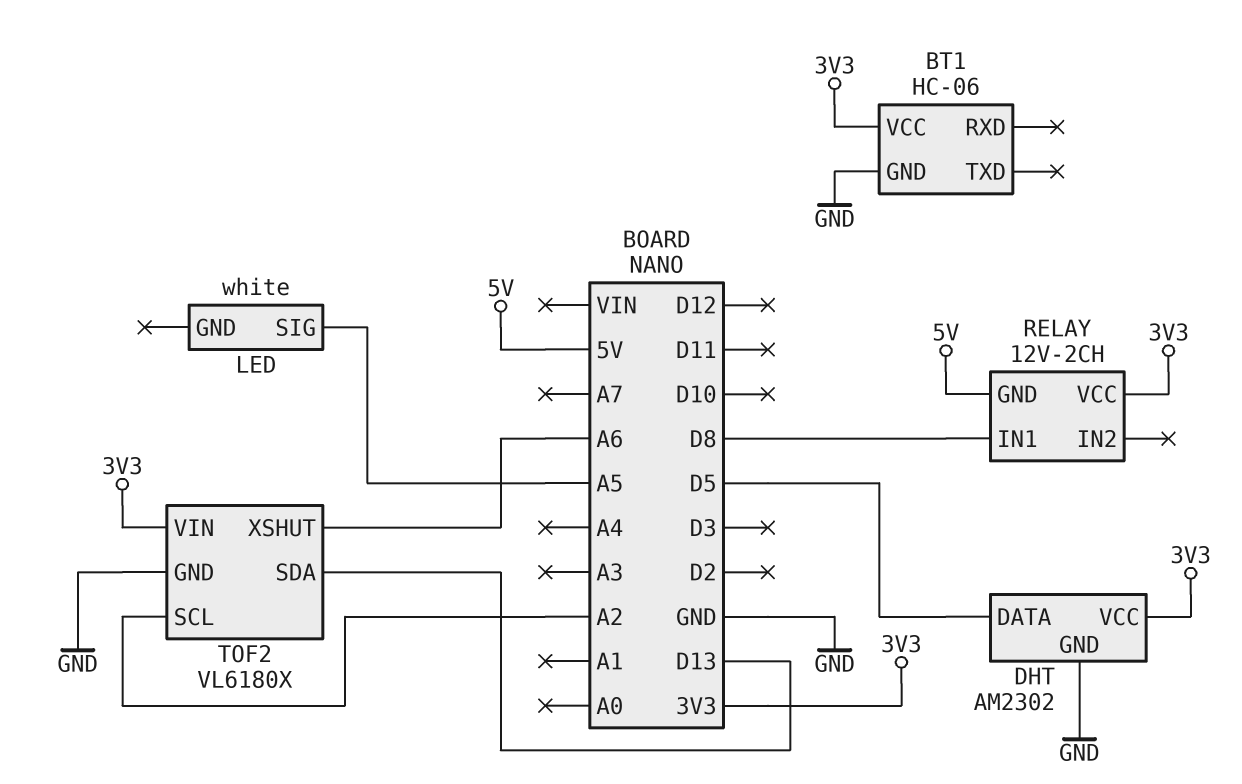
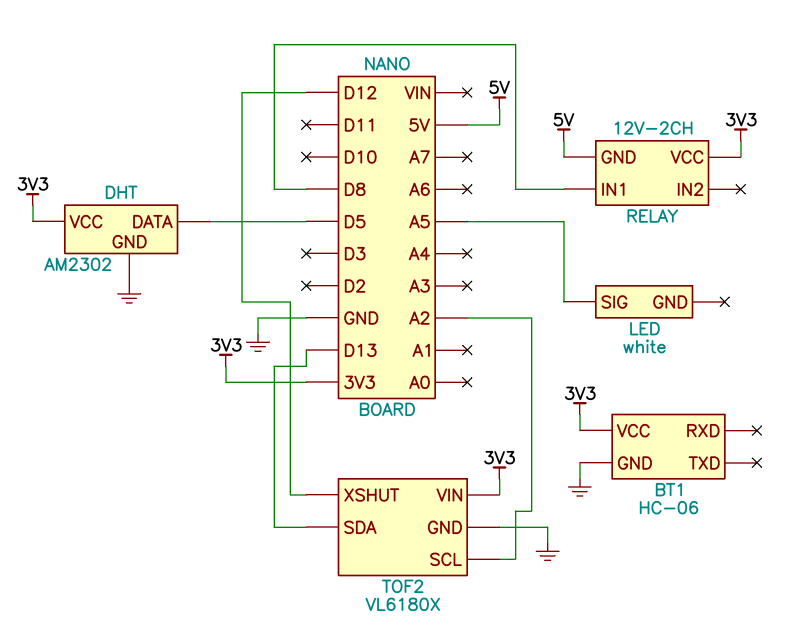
TOF2 pin XSHUT: A6 -> D12

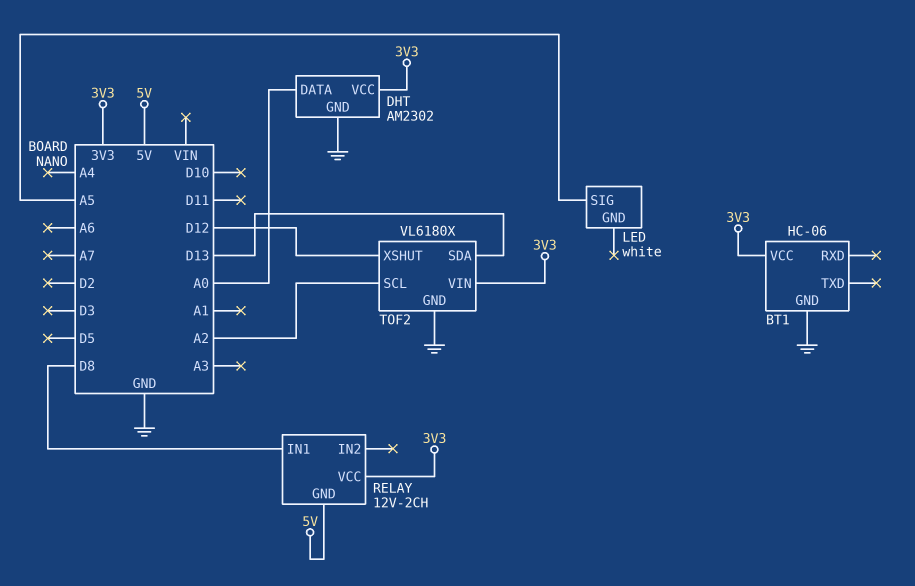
DHT pin DATA: D5 -> A0

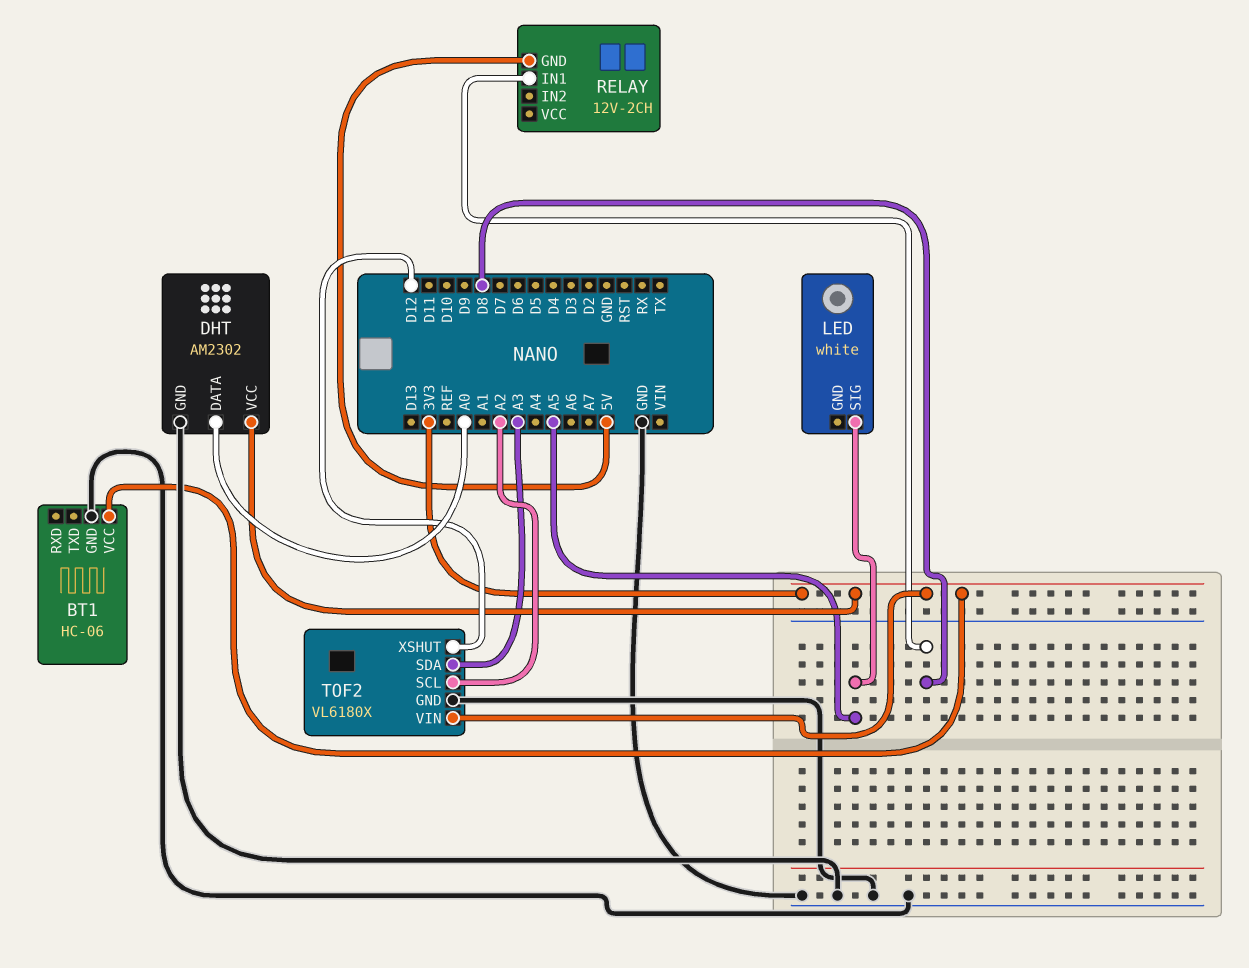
RELAY pin VCC: 3V3 -> none
TOF2 pin SDA: D13 -> A3

